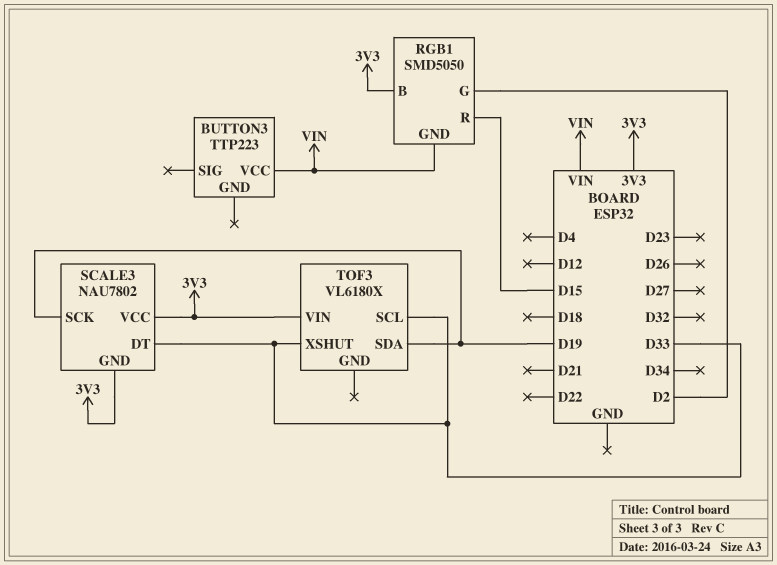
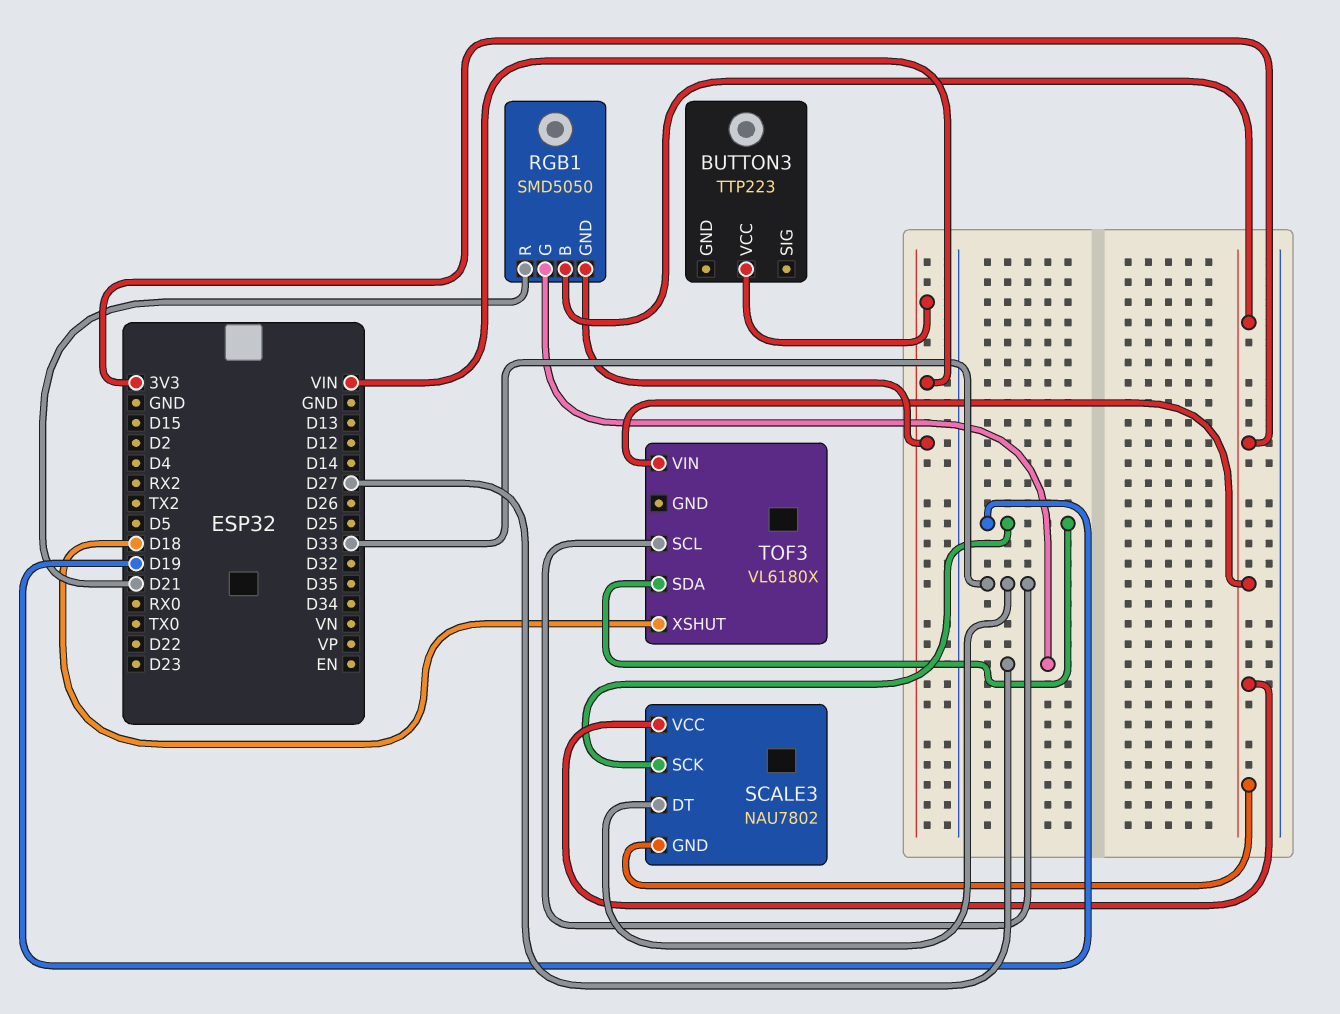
RGB1 pin G: D2 -> D27
RGB1 pin R: D15 -> D21
TOF3 pin XSHUT: D33 -> D18

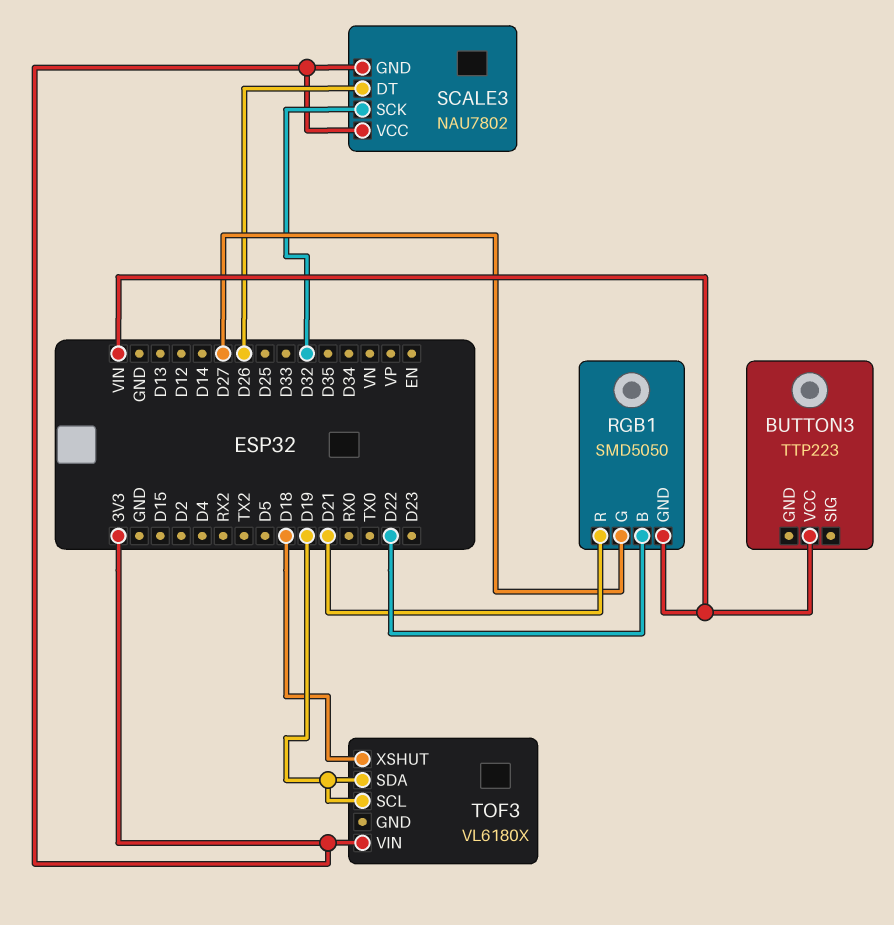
RGB1 pin B: 3V3 -> D22
SCALE3 pin DT: D33 -> D26
SCALE3 pin SCK: D19 -> D32
TOF3 pin SCL: D33 -> D19

